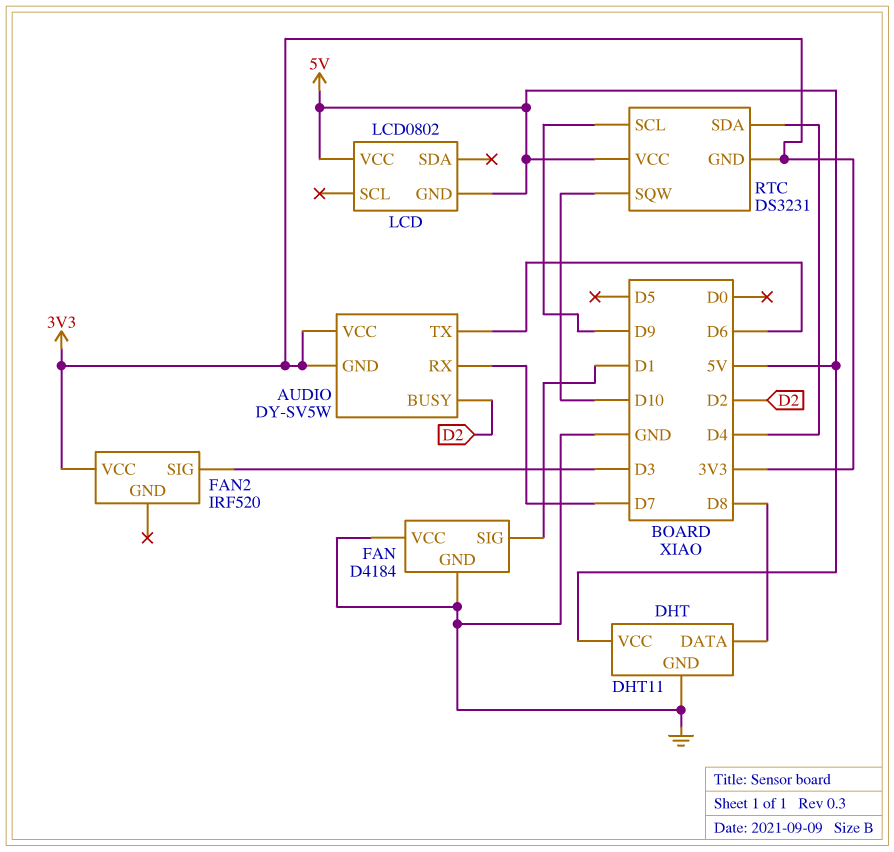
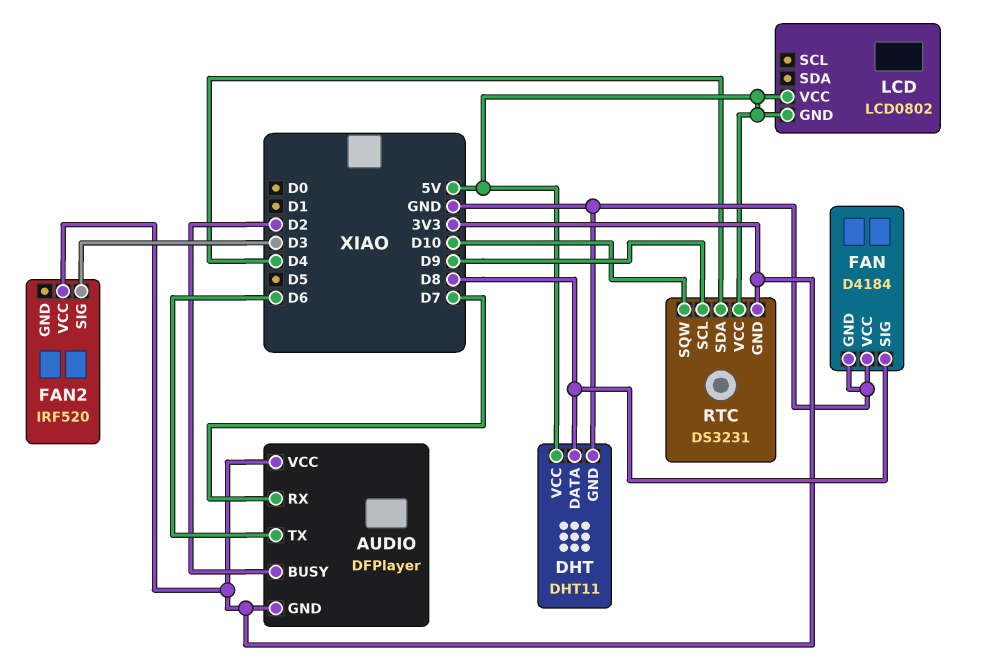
AUDIO: DY-SV5W -> DFPlayer
FAN pin SIG: D1 -> D8

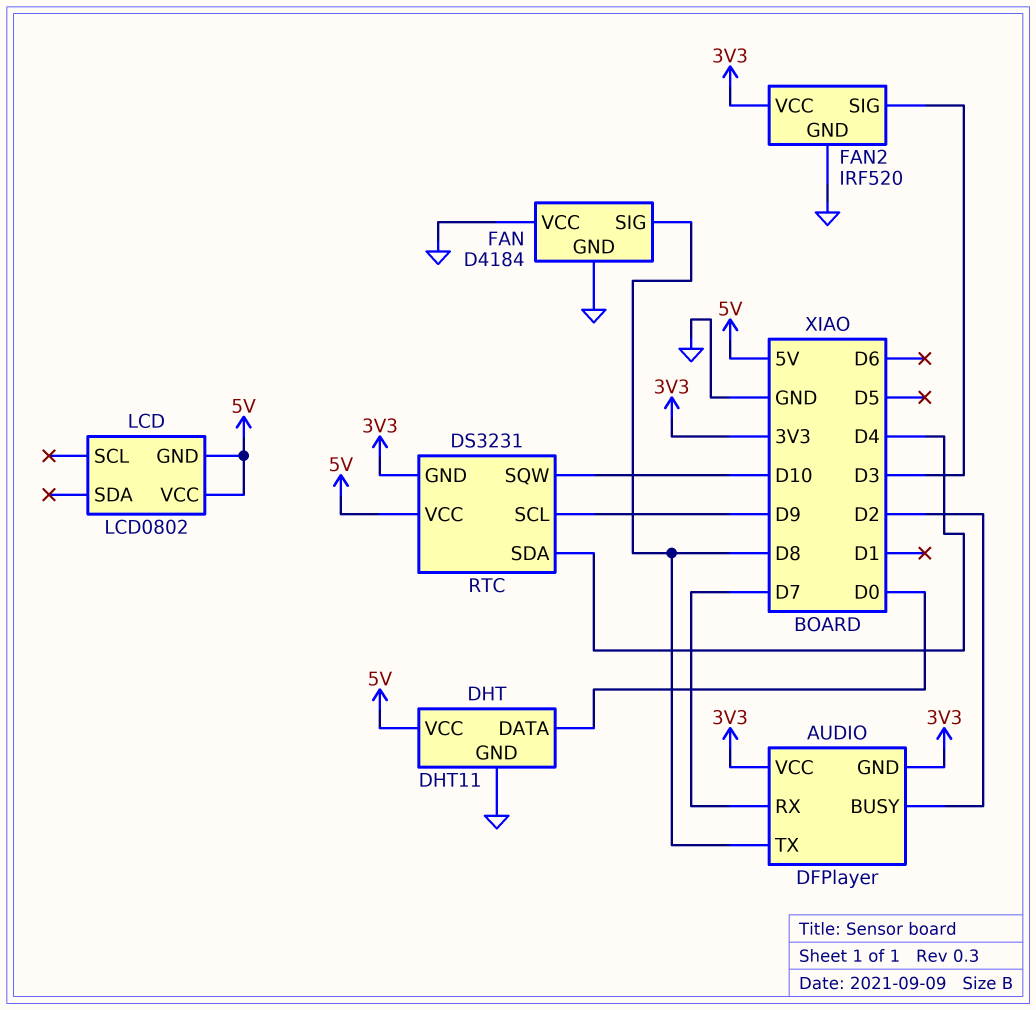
AUDIO pin TX: D6 -> D8
DHT pin DATA: D8 -> D0
FAN2 pin GND: none -> GND

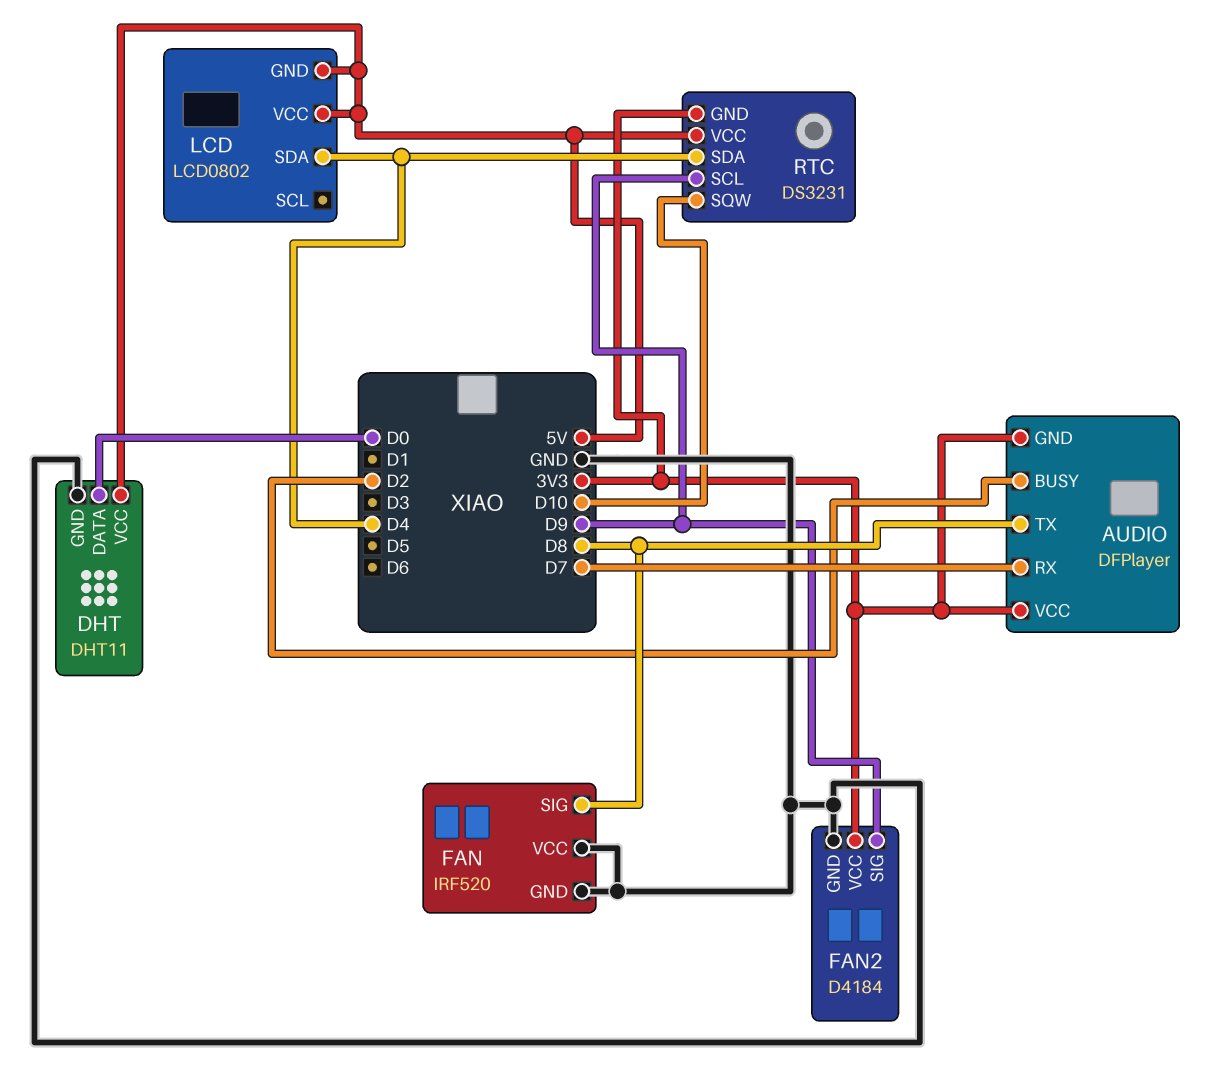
FAN: D4184 -> IRF520
FAN2: IRF520 -> D4184
FAN2 pin SIG: D3 -> D9
LCD pin SDA: none -> D4

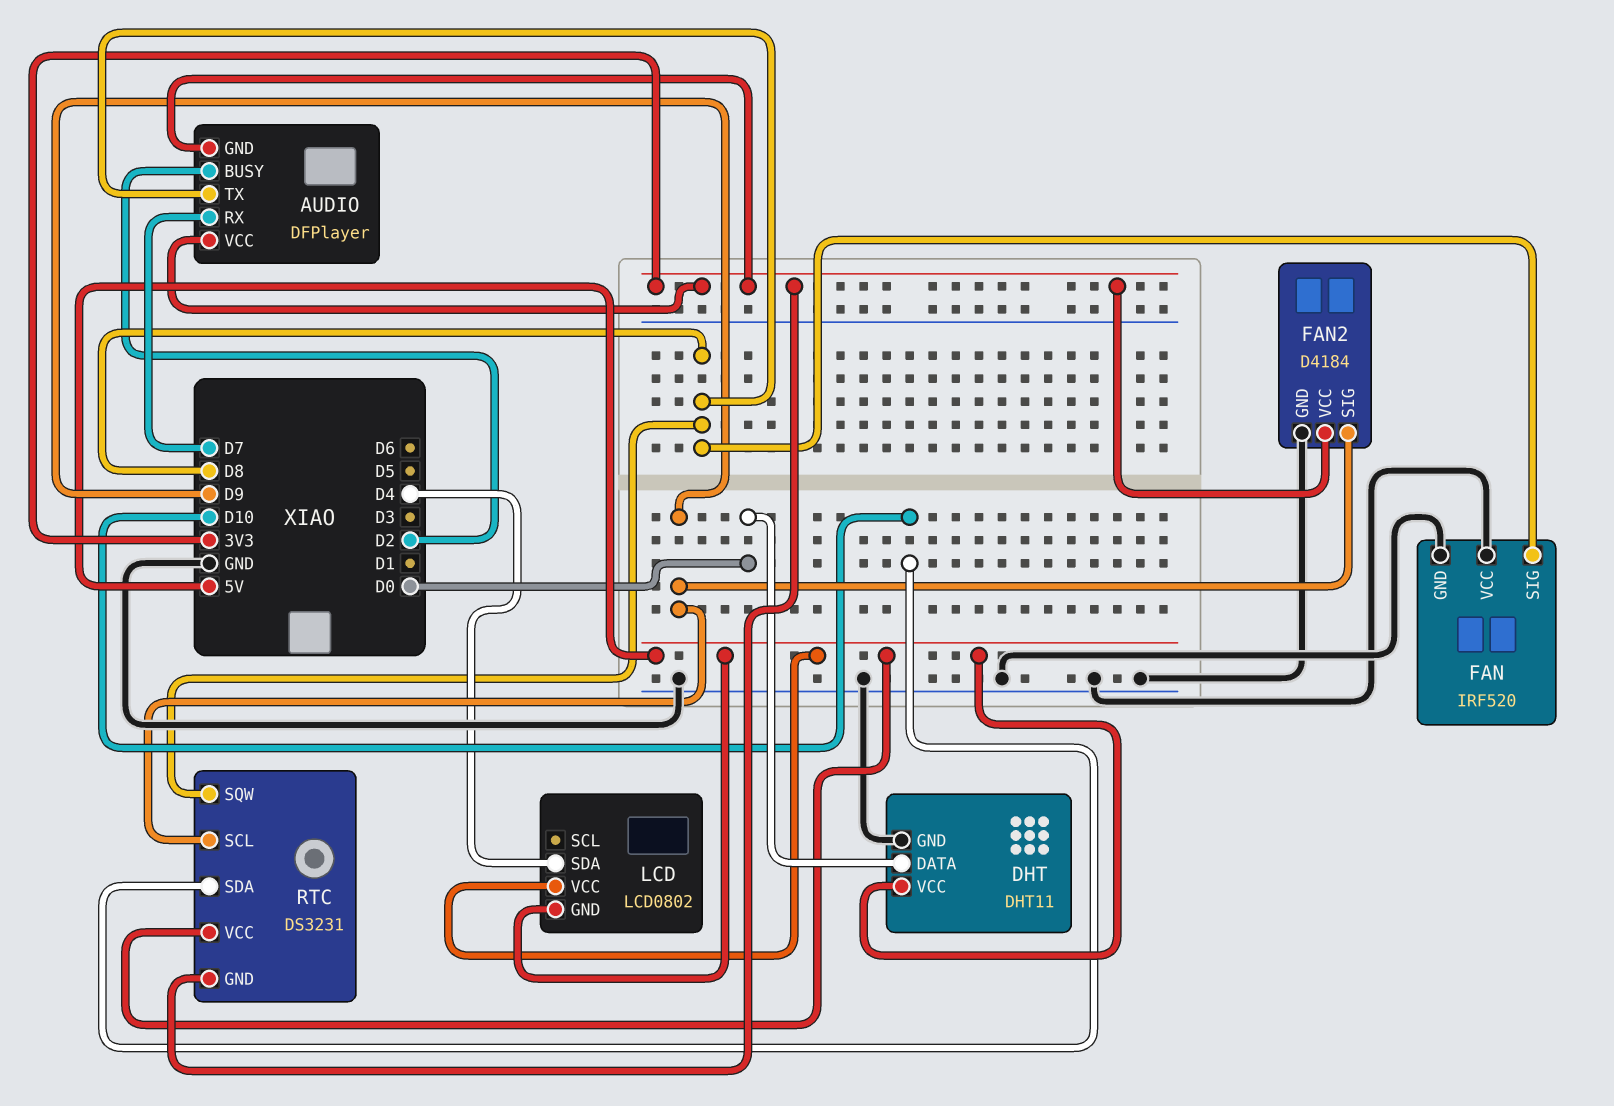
RTC pin SDA: D4 -> D10
RTC pin SQW: D10 -> D8

